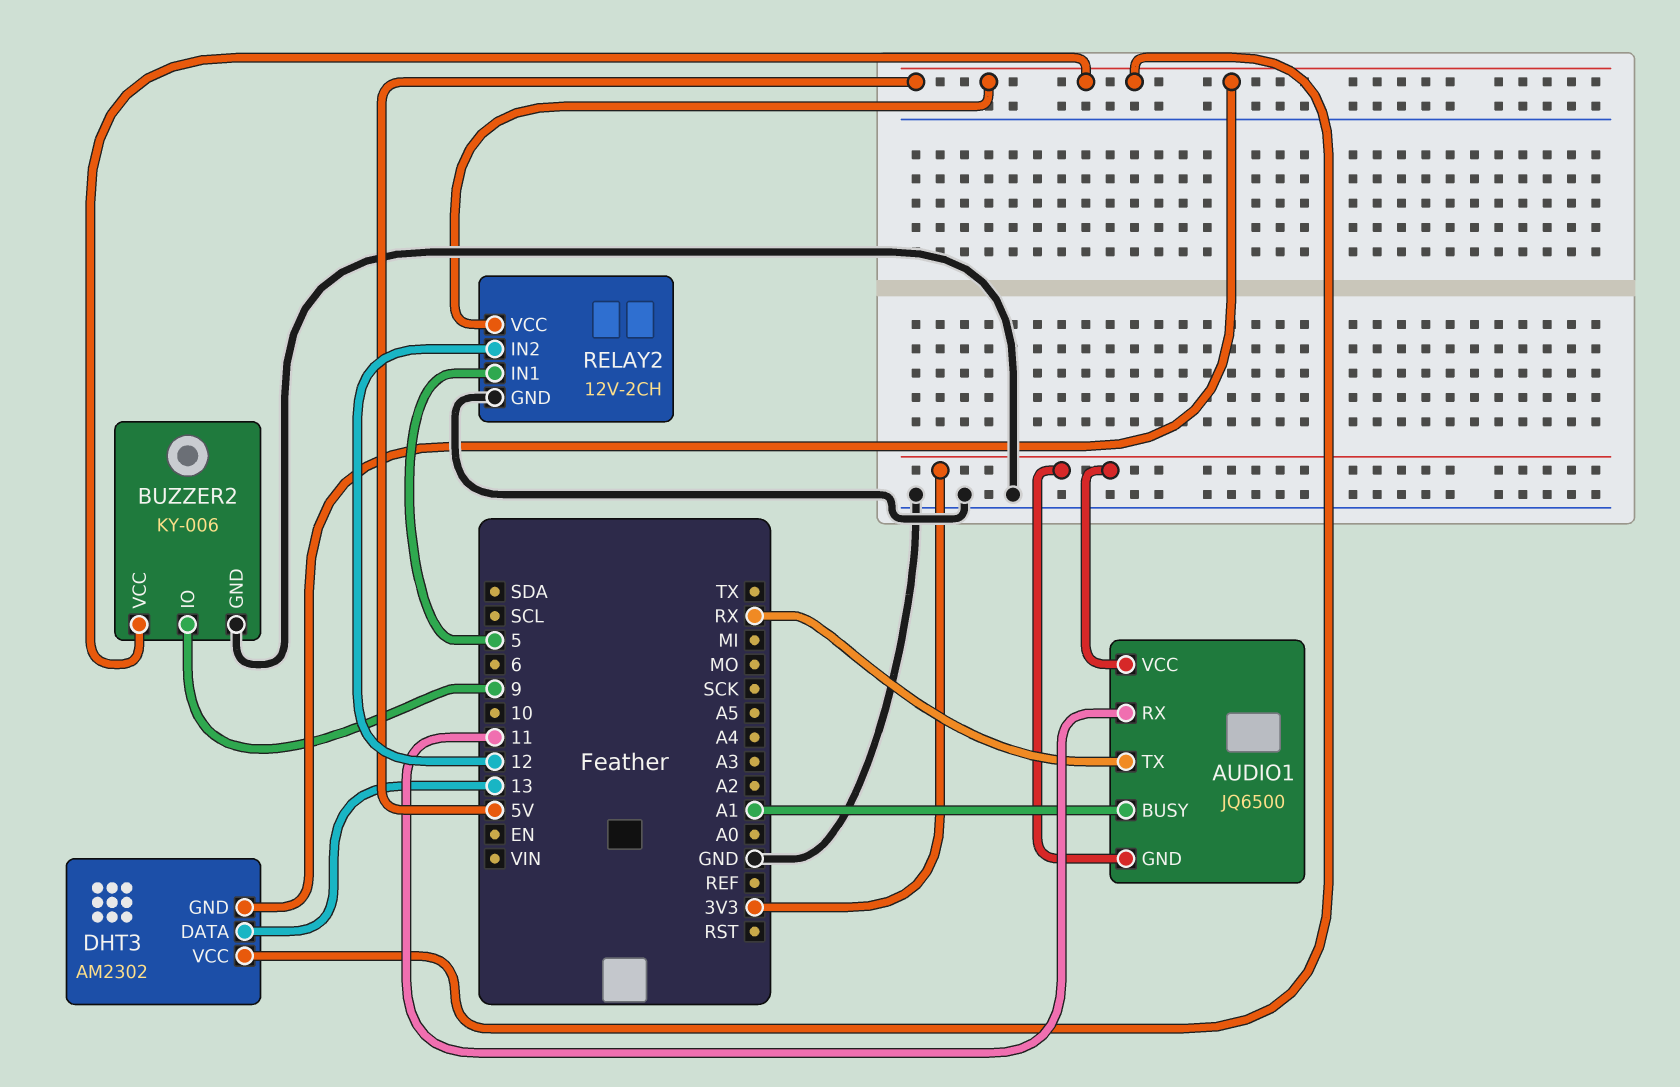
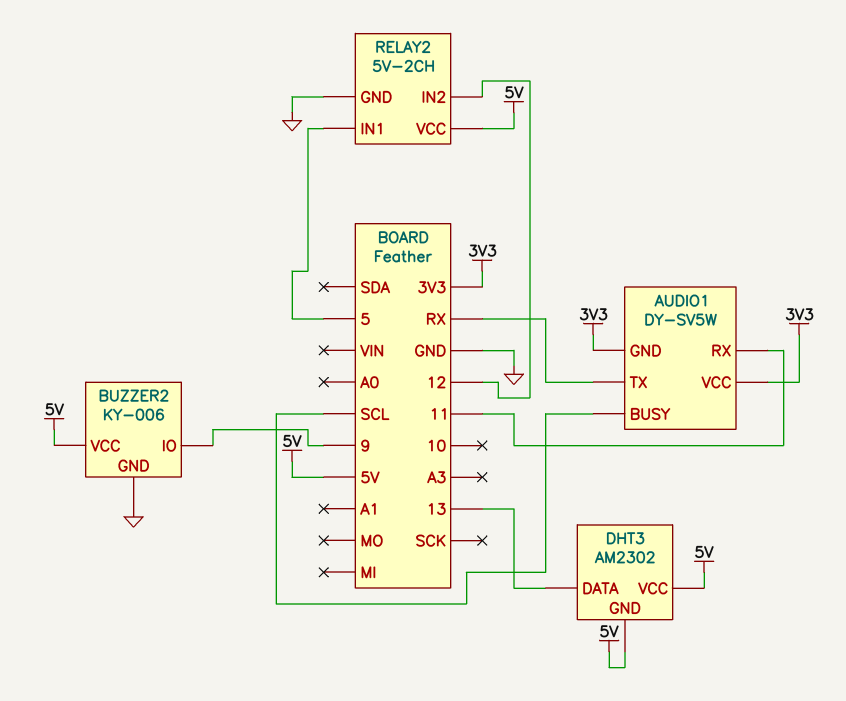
AUDIO1: JQ6500 -> DY-SV5W
AUDIO1 pin BUSY: A1 -> SCL
RELAY2: 12V-2CH -> 5V-2CH

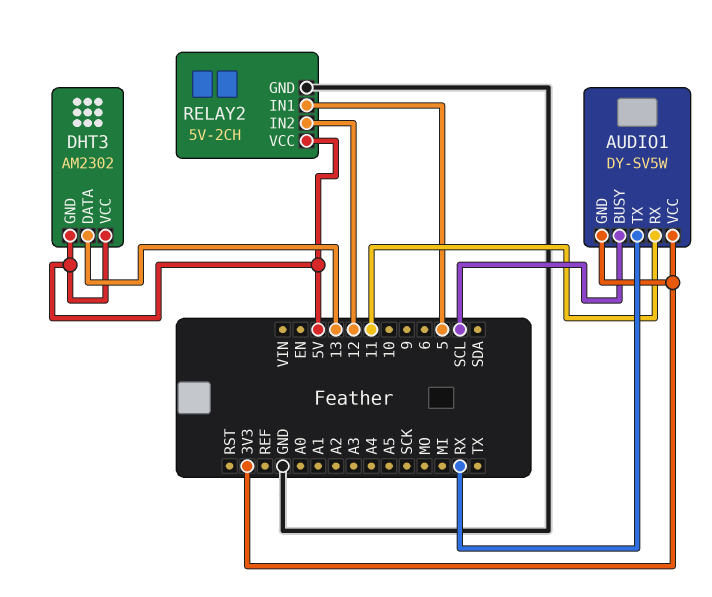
BUZZER2: KY-006 -> none
BUZZER2 pin GND: GND -> none
BUZZER2 pin IO: 9 -> none
BUZZER2 pin VCC: 5V -> none

